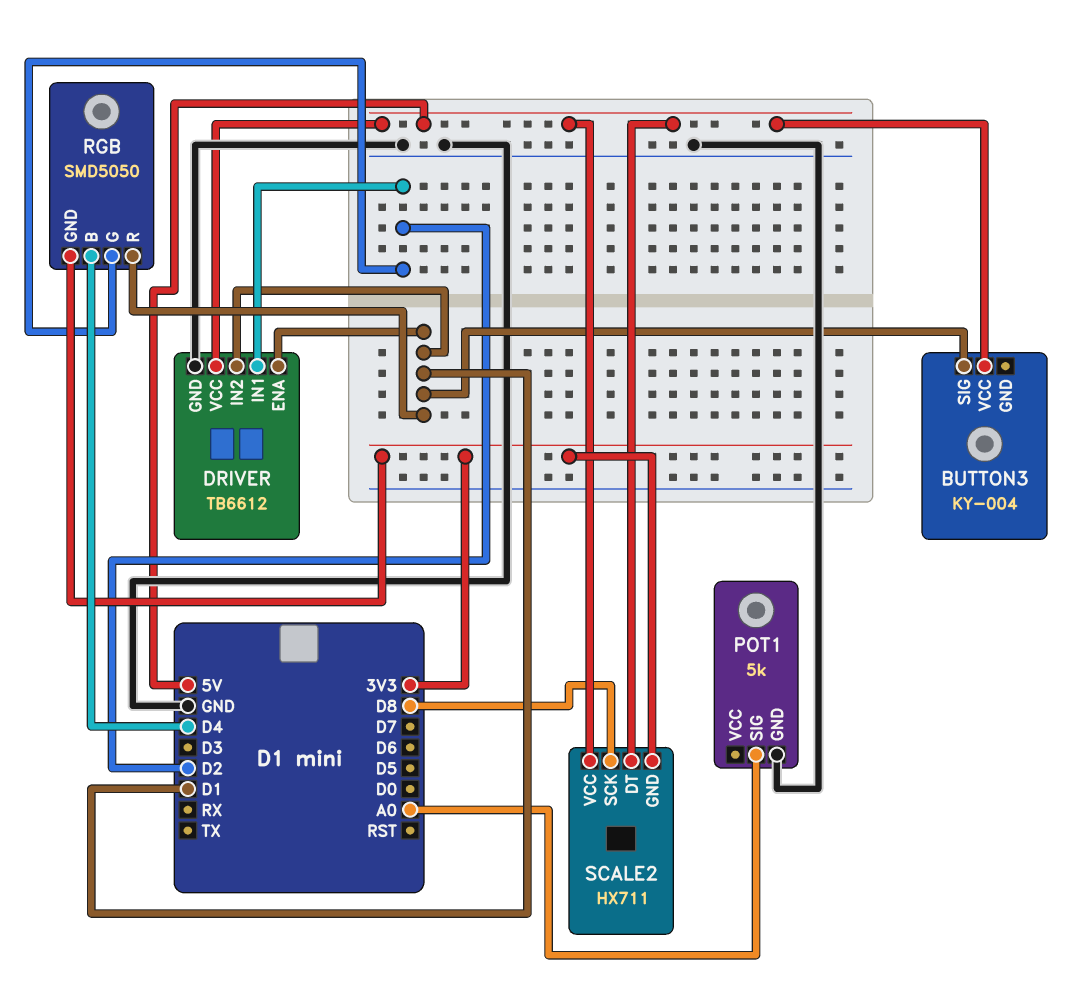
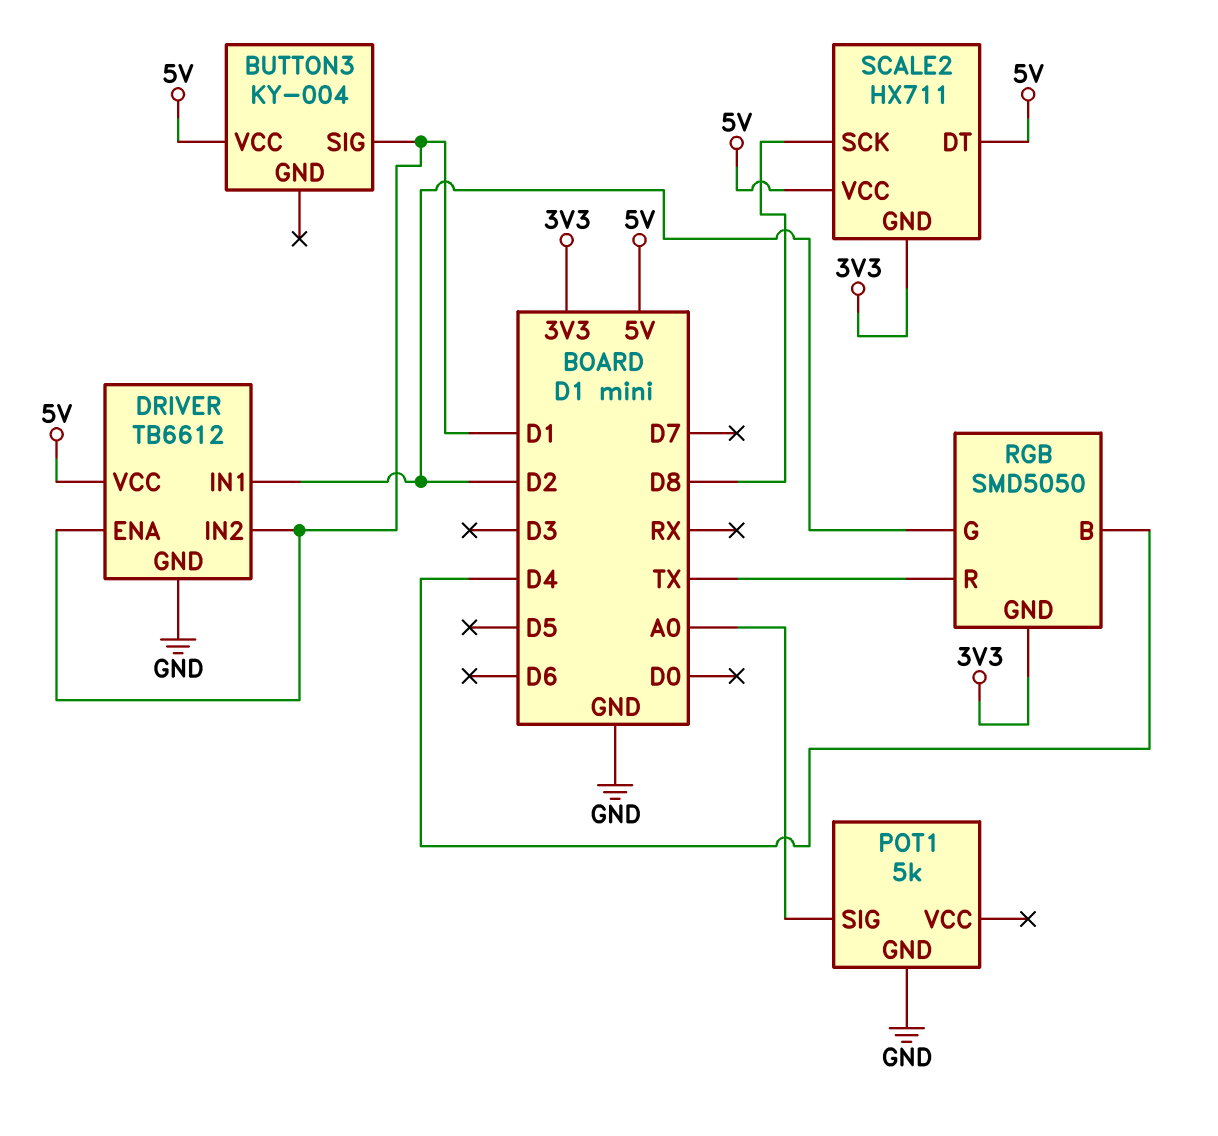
RGB pin R: D1 -> TX

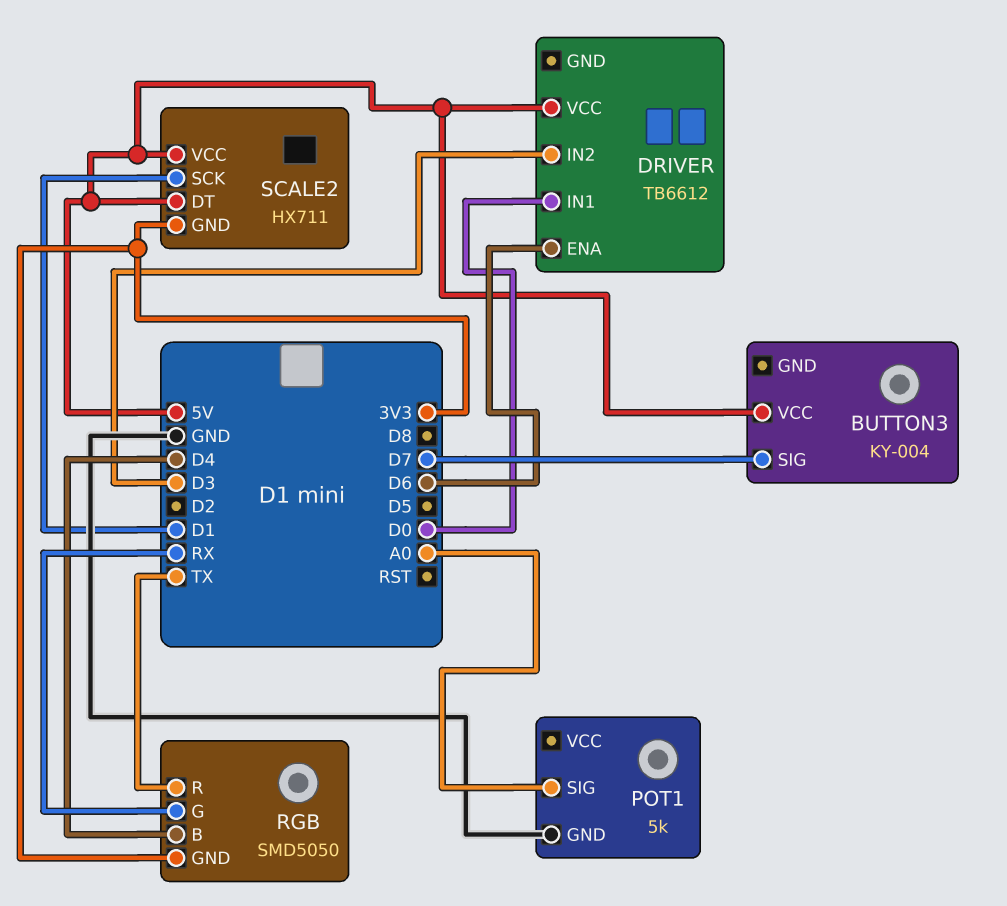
BUTTON3 pin SIG: D1 -> D7
DRIVER pin ENA: D1 -> D6
DRIVER pin GND: GND -> none
DRIVER pin IN1: D2 -> D0
DRIVER pin IN2: D1 -> D3
RGB pin G: D2 -> RX
SCALE2 pin SCK: D8 -> D1

